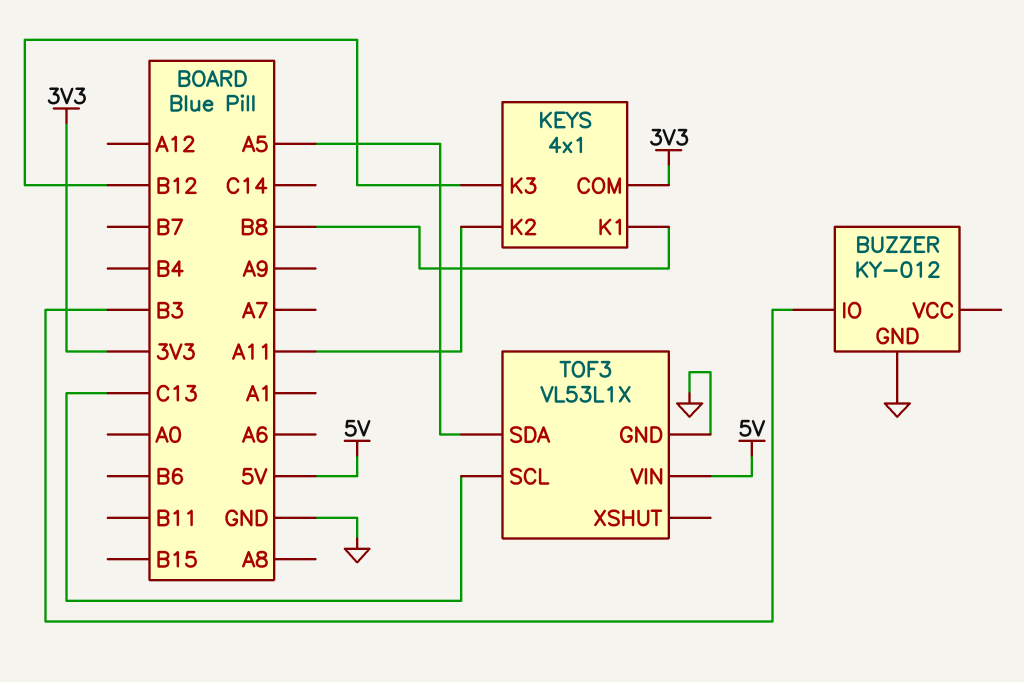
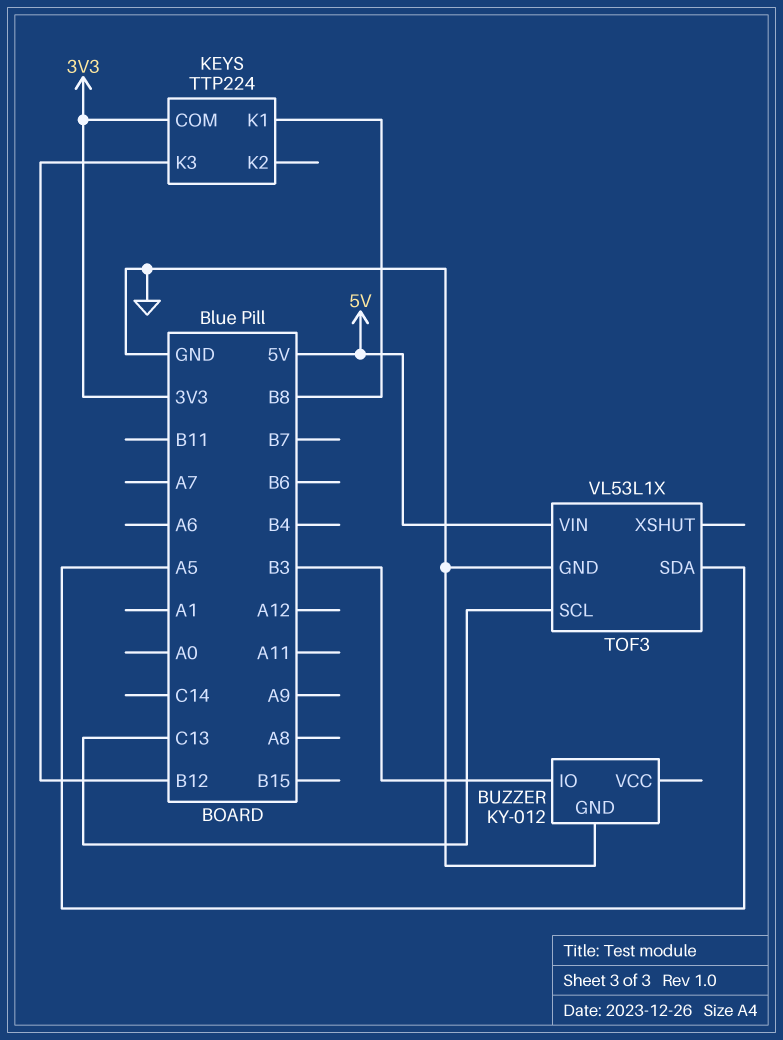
KEYS: 4x1 -> TTP224
KEYS pin K2: A11 -> none

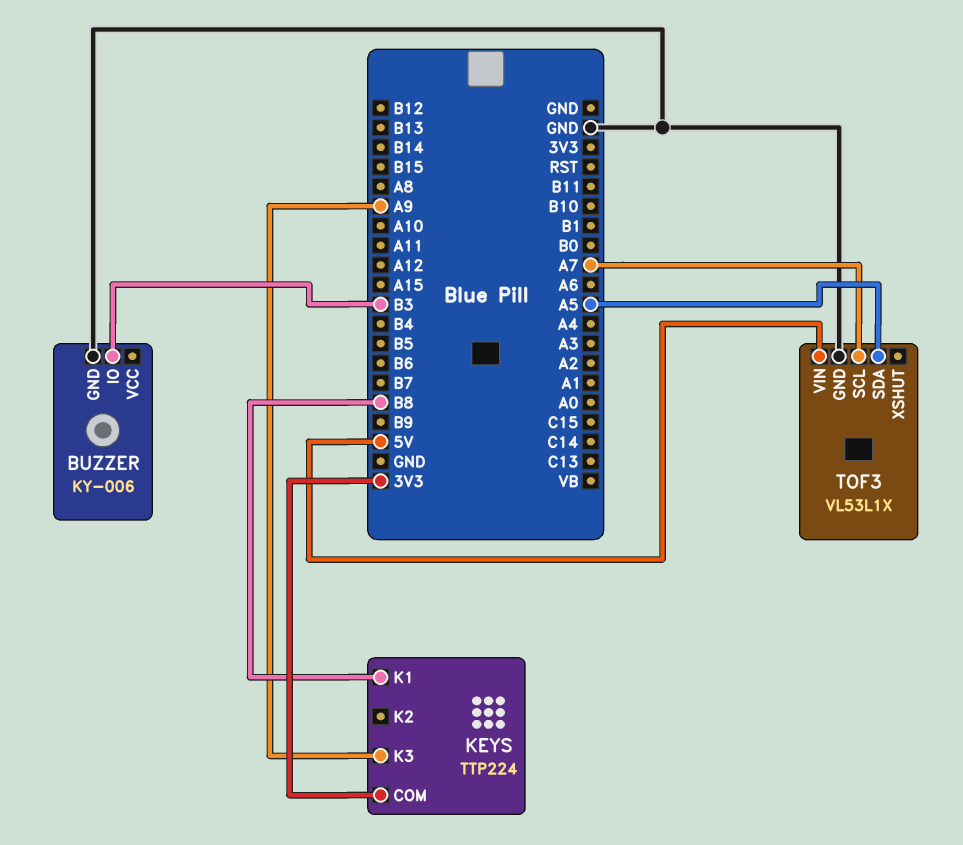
BUZZER: KY-012 -> KY-006
KEYS pin K3: B12 -> A9
TOF3 pin SCL: C13 -> A7

